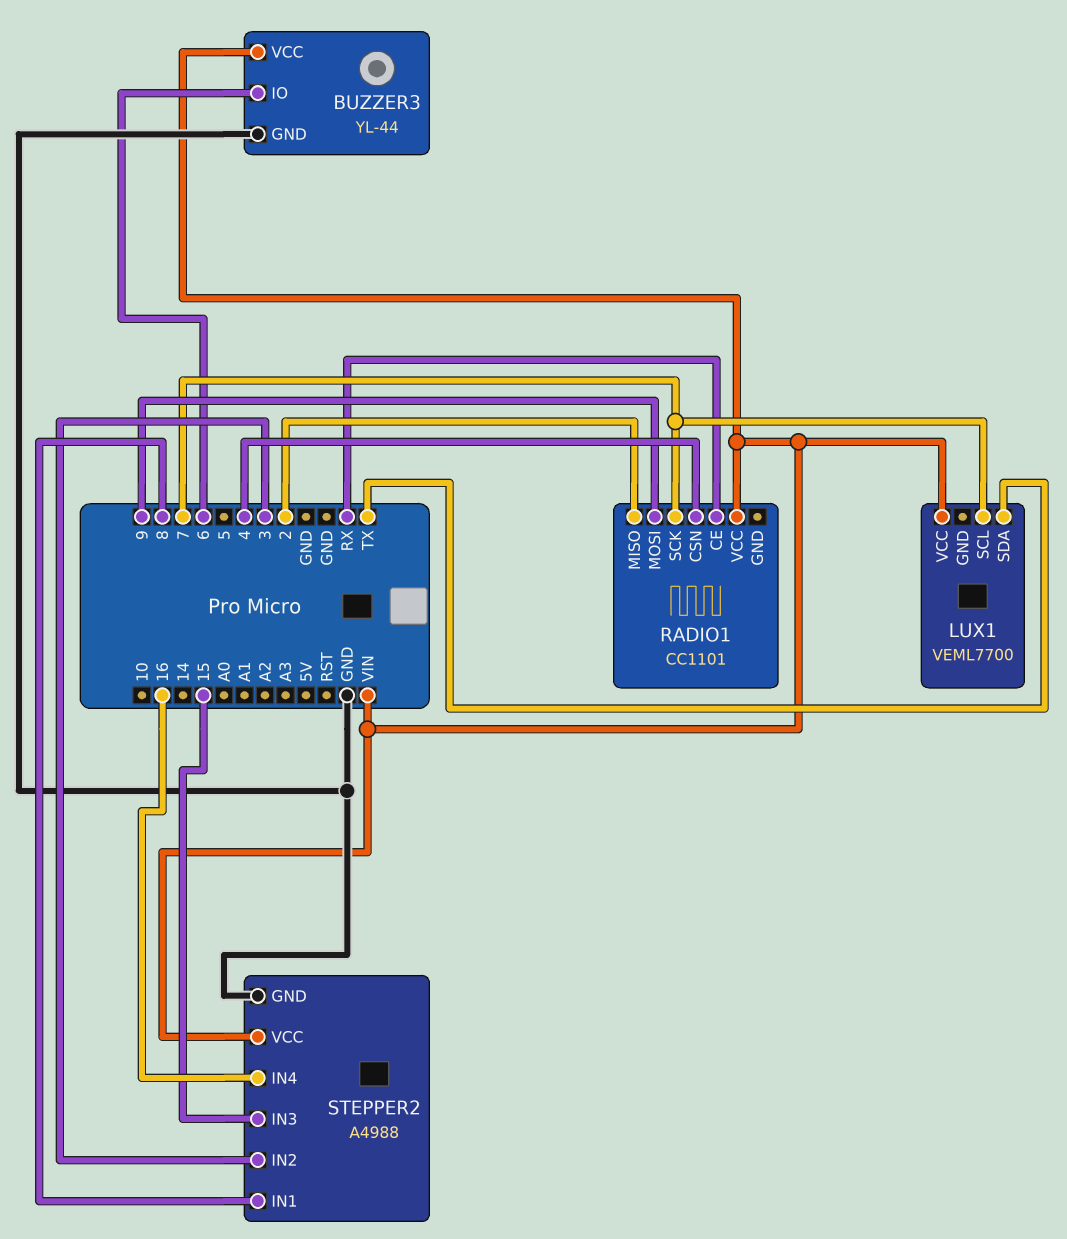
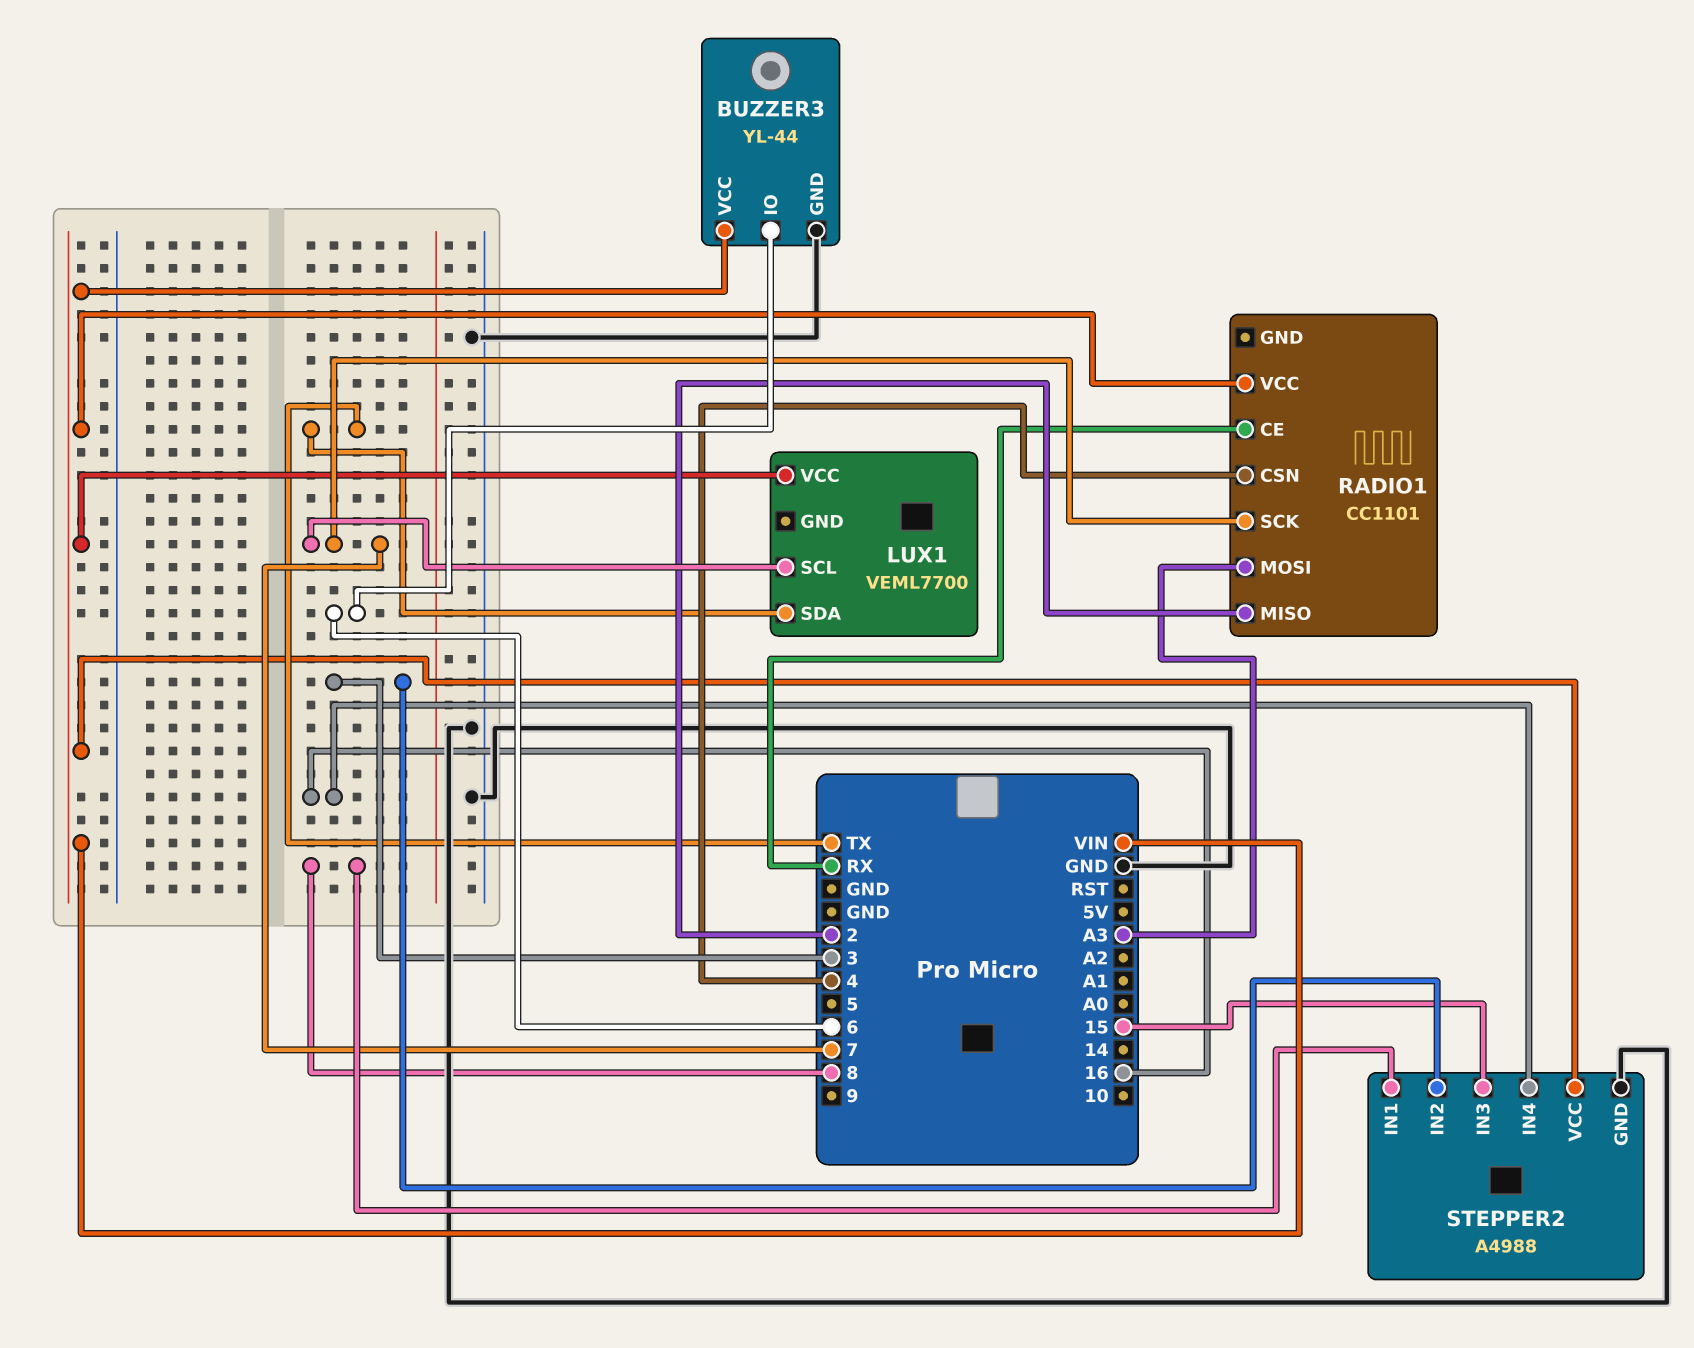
RADIO1 pin MOSI: 9 -> A3

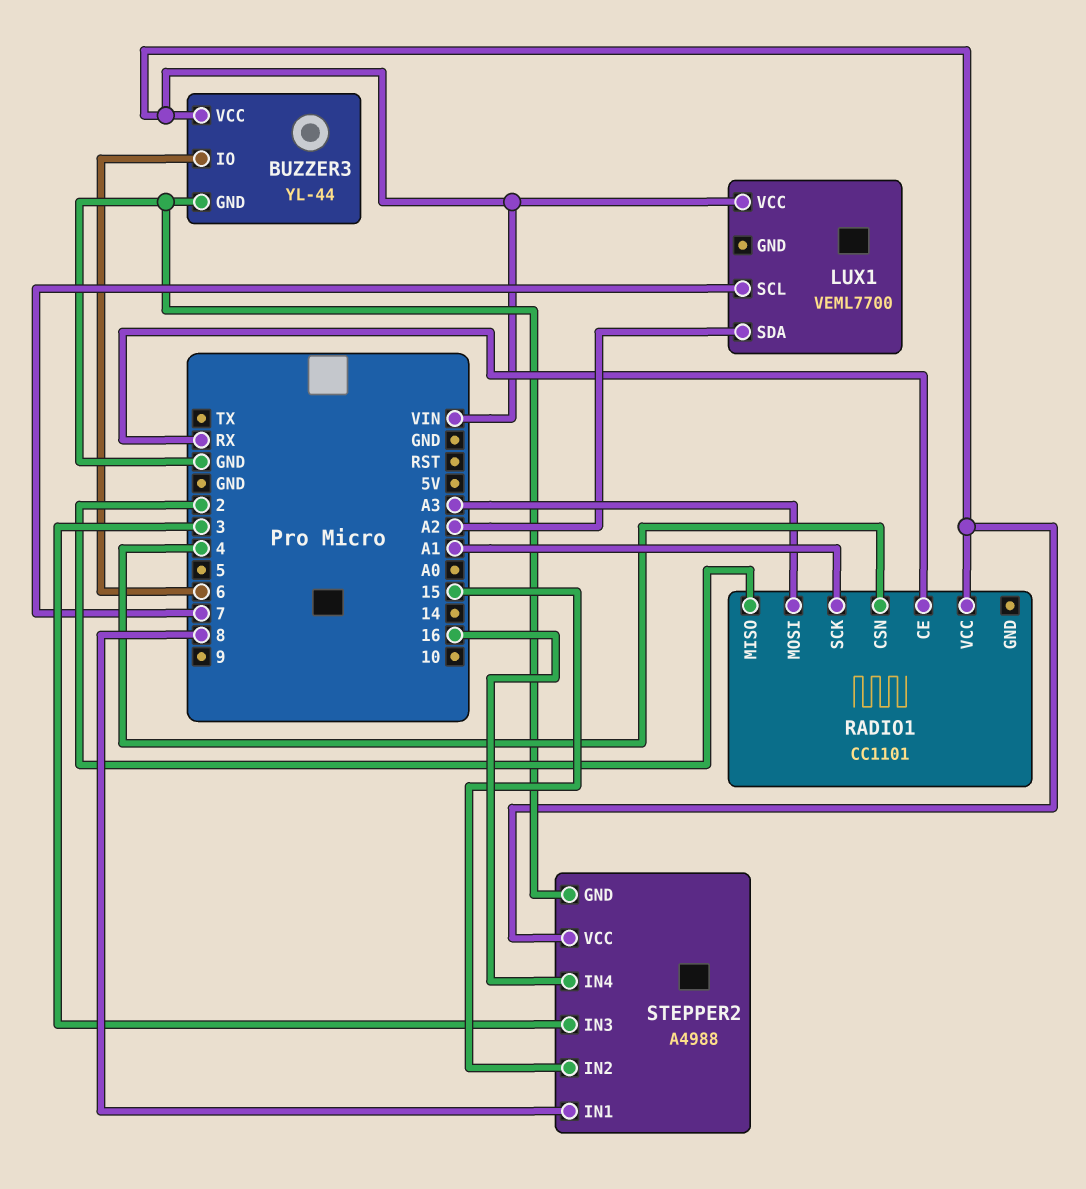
LUX1 pin SDA: TX -> A2
RADIO1 pin SCK: 7 -> A1
STEPPER2 pin IN2: 3 -> 15
STEPPER2 pin IN3: 15 -> 3

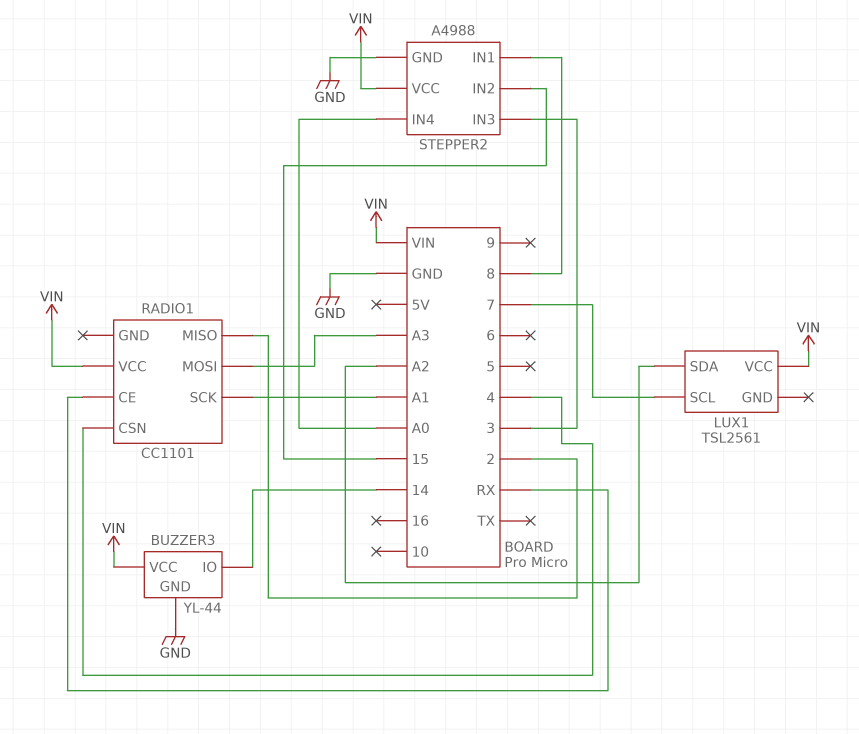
BUZZER3 pin IO: 6 -> 14
LUX1: VEML7700 -> TSL2561
STEPPER2 pin IN4: 16 -> A0

